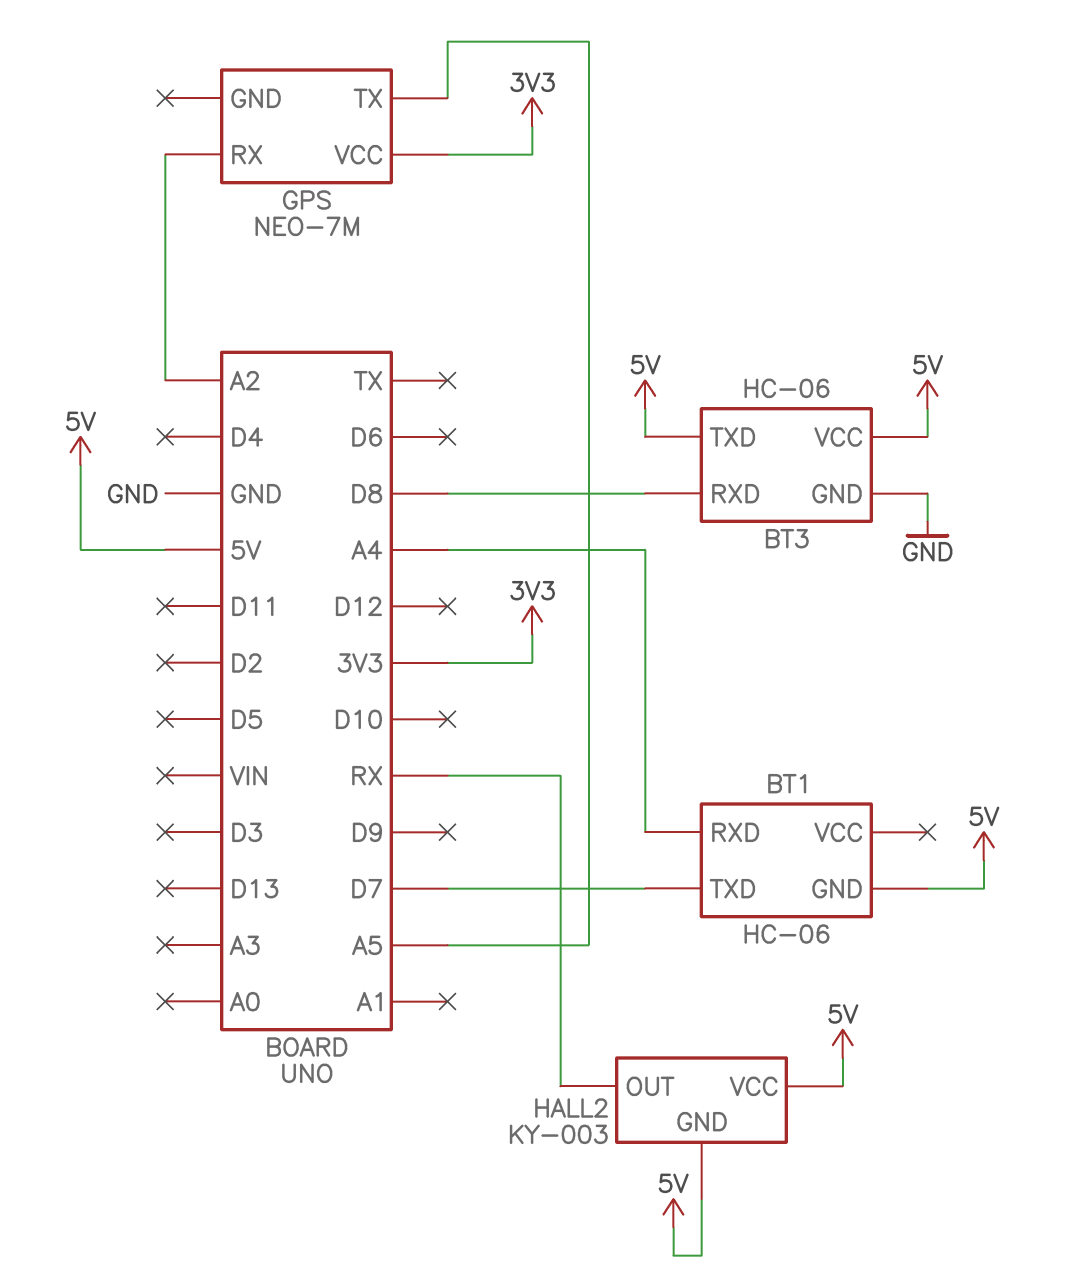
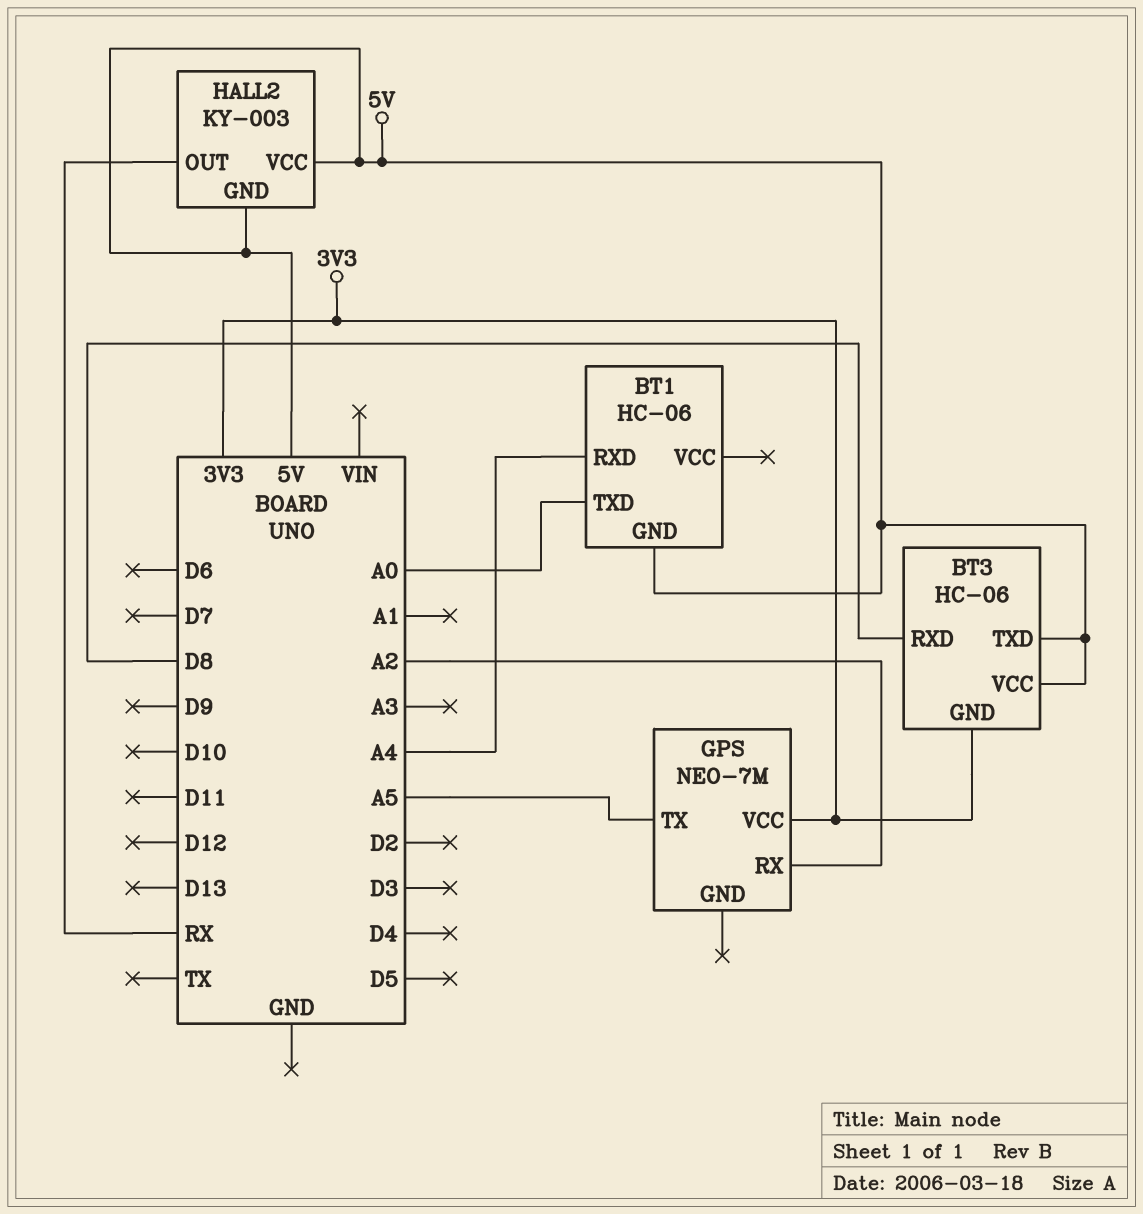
BT1 pin TXD: D7 -> A0
BT3 pin GND: GND -> 3V3

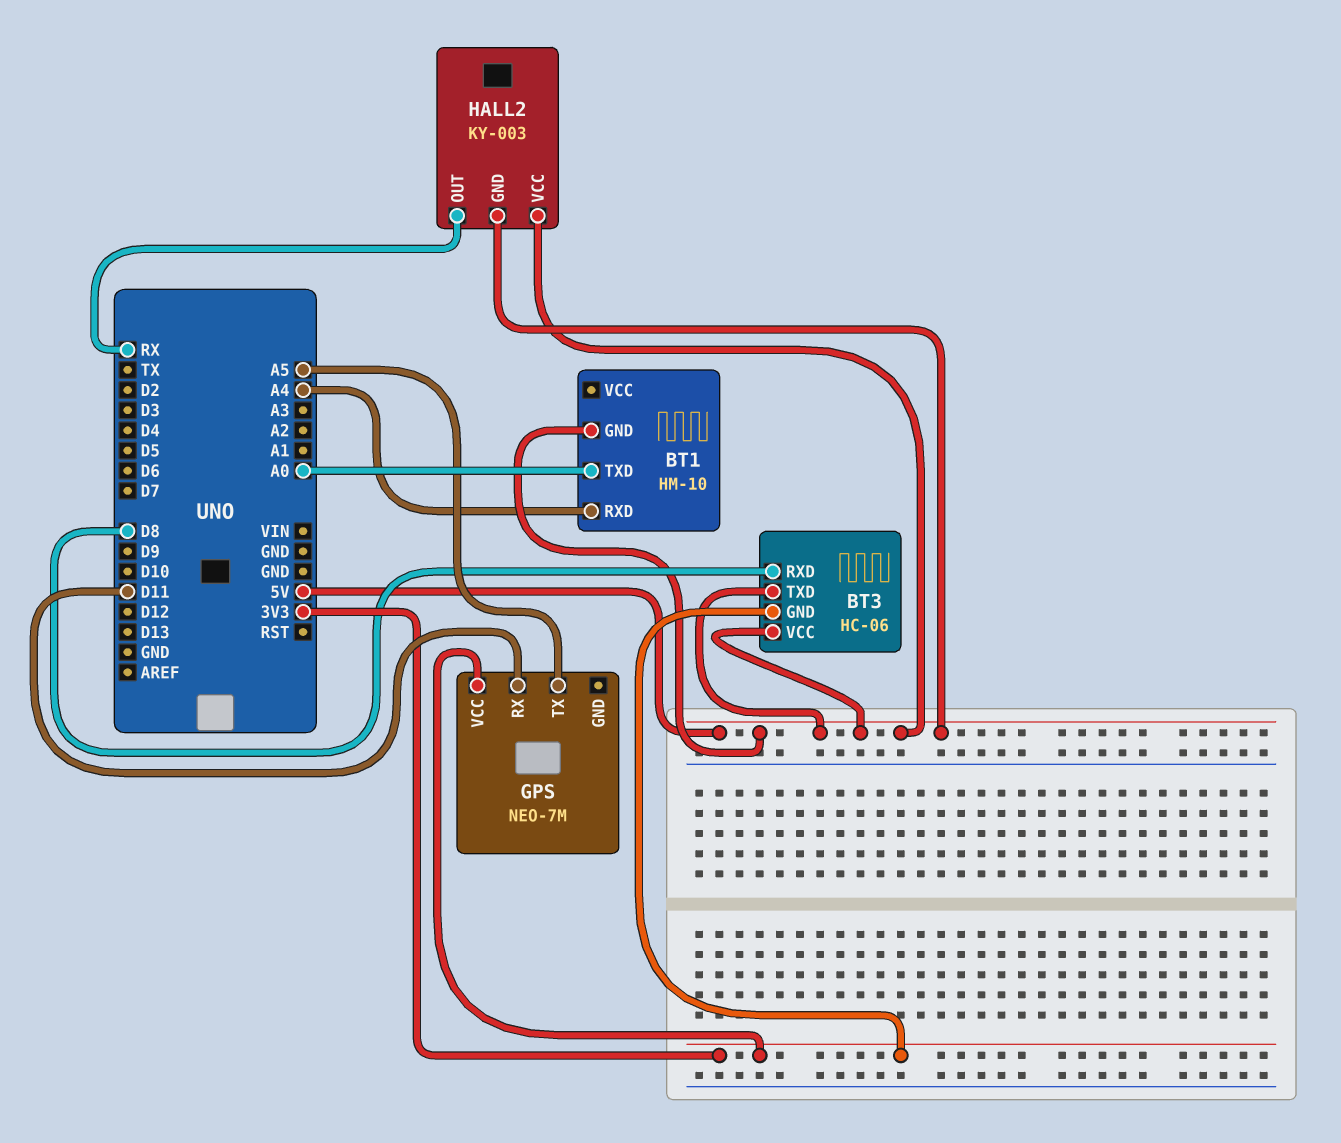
BT1: HC-06 -> HM-10
GPS pin RX: A2 -> D11

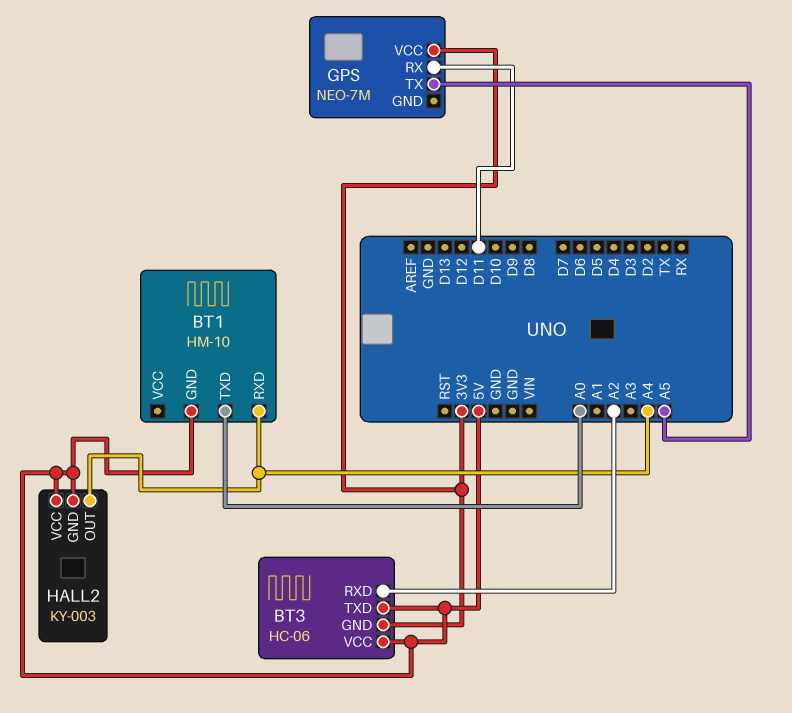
BT3 pin RXD: D8 -> A2
HALL2 pin OUT: RX -> A4

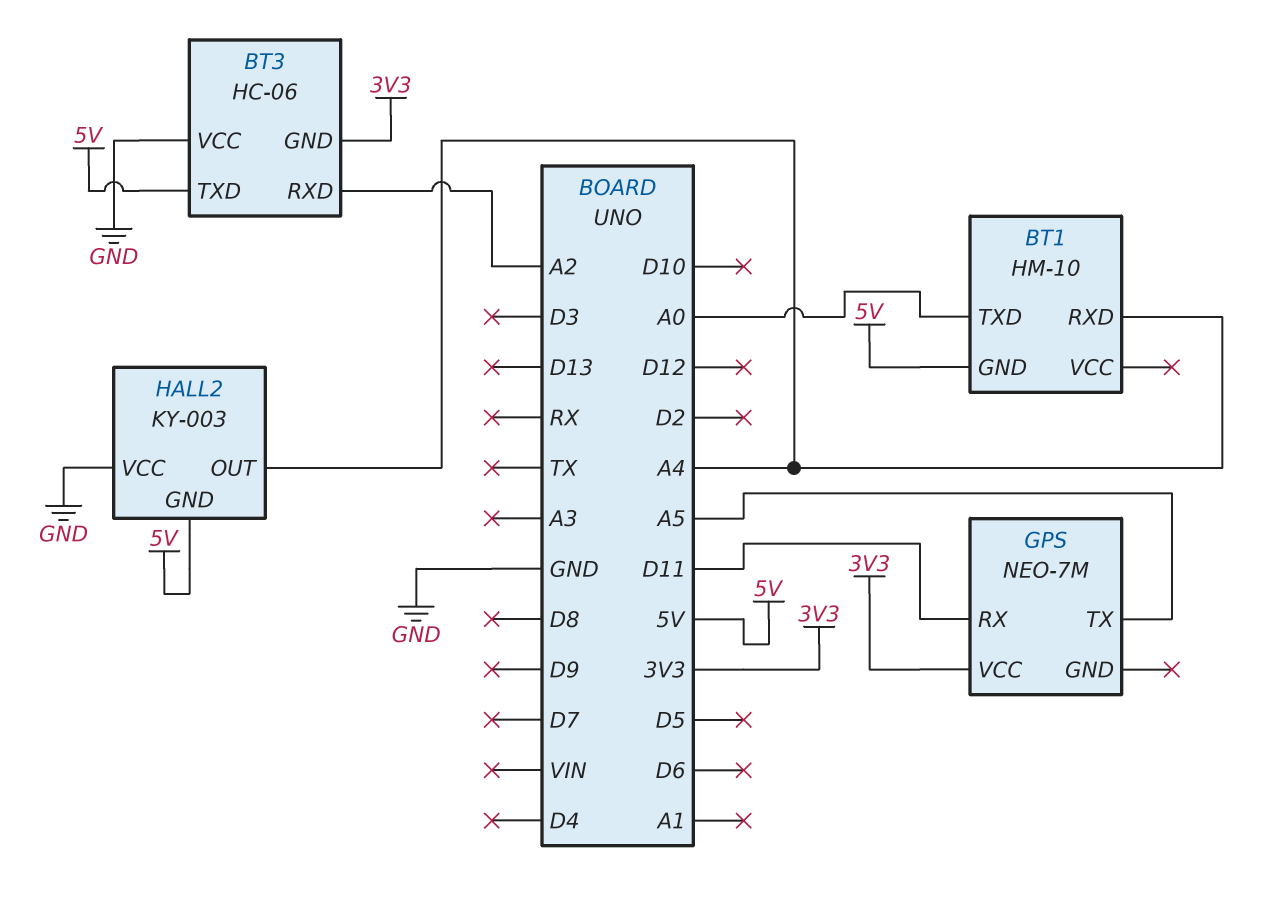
BT3 pin VCC: 5V -> GND
HALL2 pin VCC: 5V -> GND

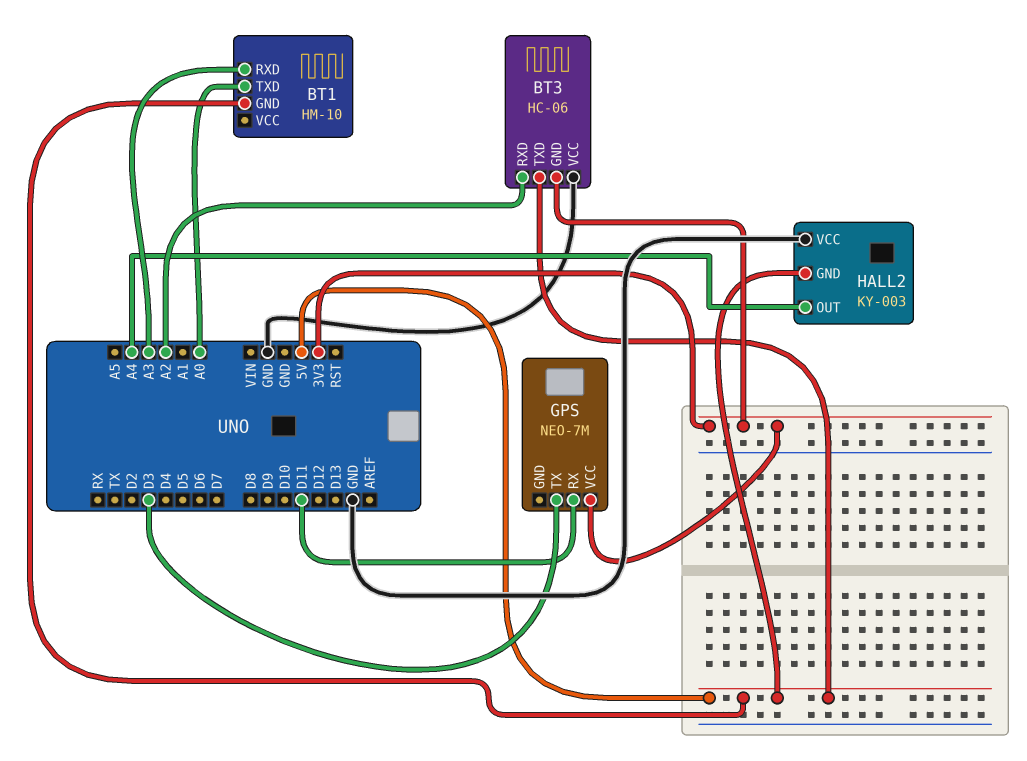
BT1 pin RXD: A4 -> A3
GPS pin TX: A5 -> D3

